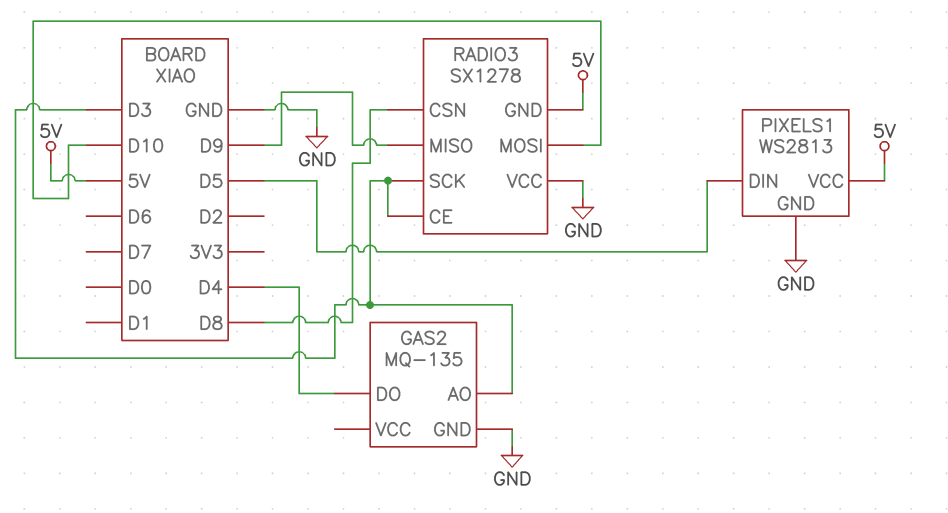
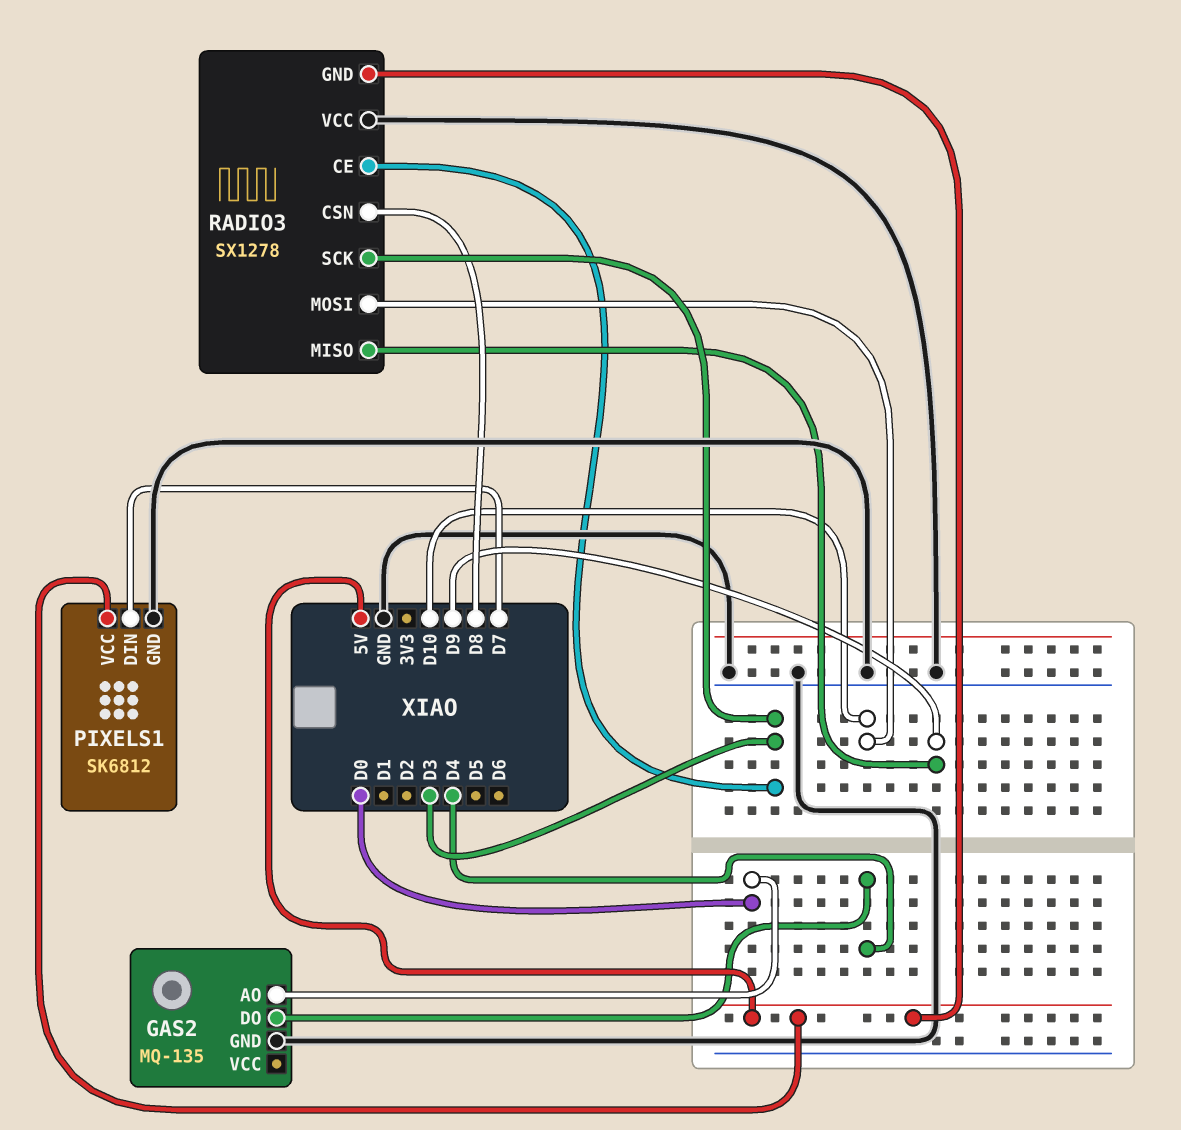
GAS2 pin AO: D3 -> D0
PIXELS1: WS2813 -> SK6812
PIXELS1 pin DIN: D5 -> D7

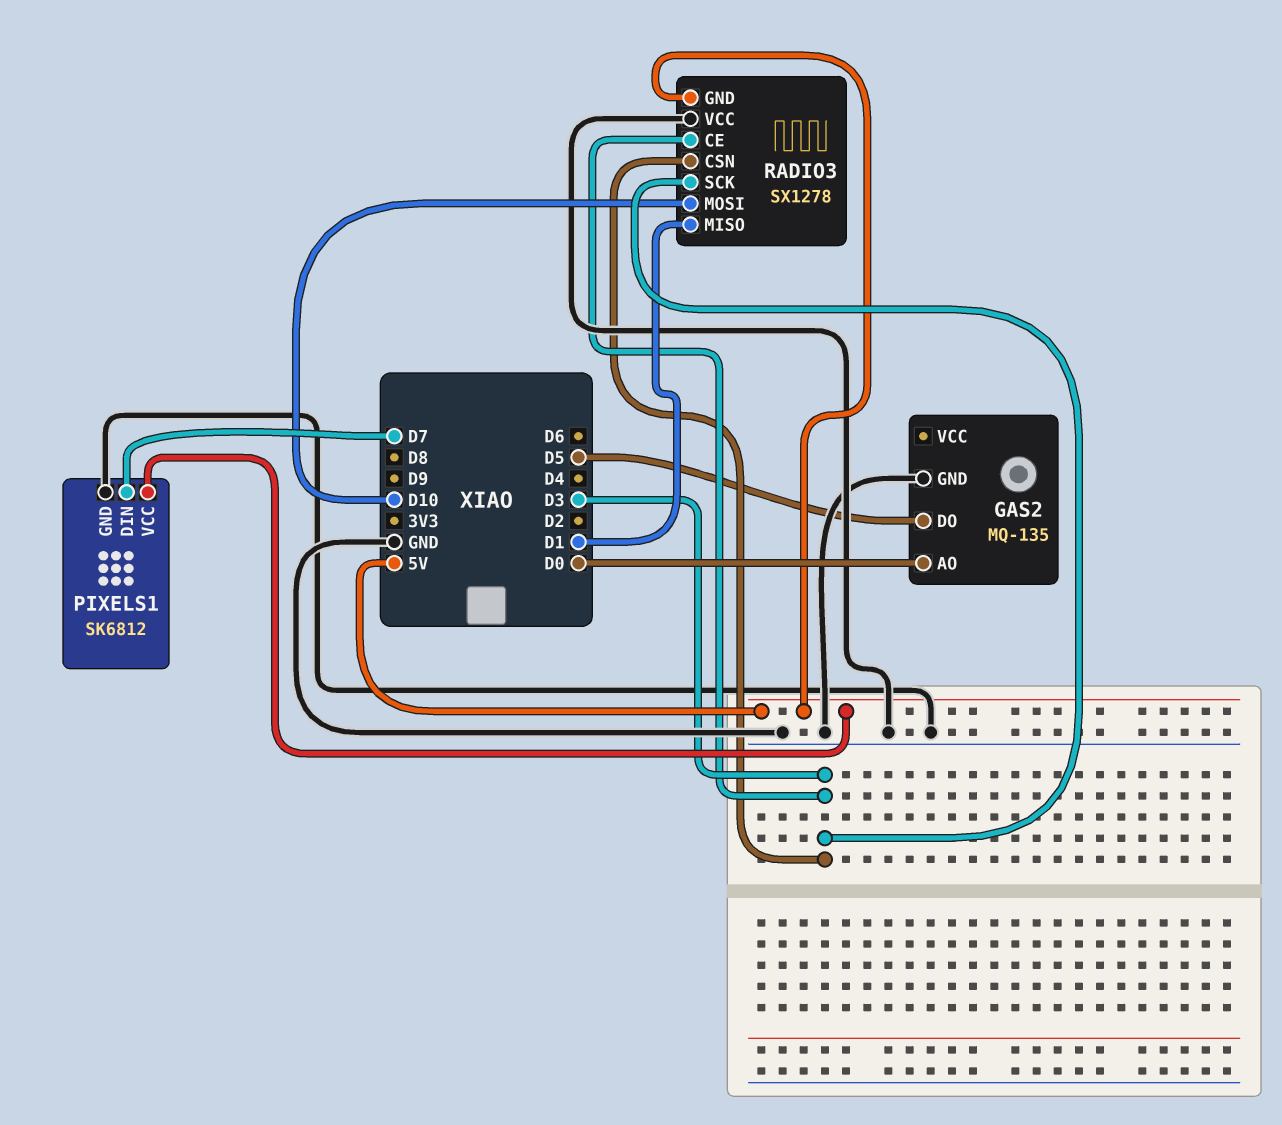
GAS2 pin DO: D4 -> D5
RADIO3 pin CSN: D8 -> D3
RADIO3 pin MISO: D9 -> D1

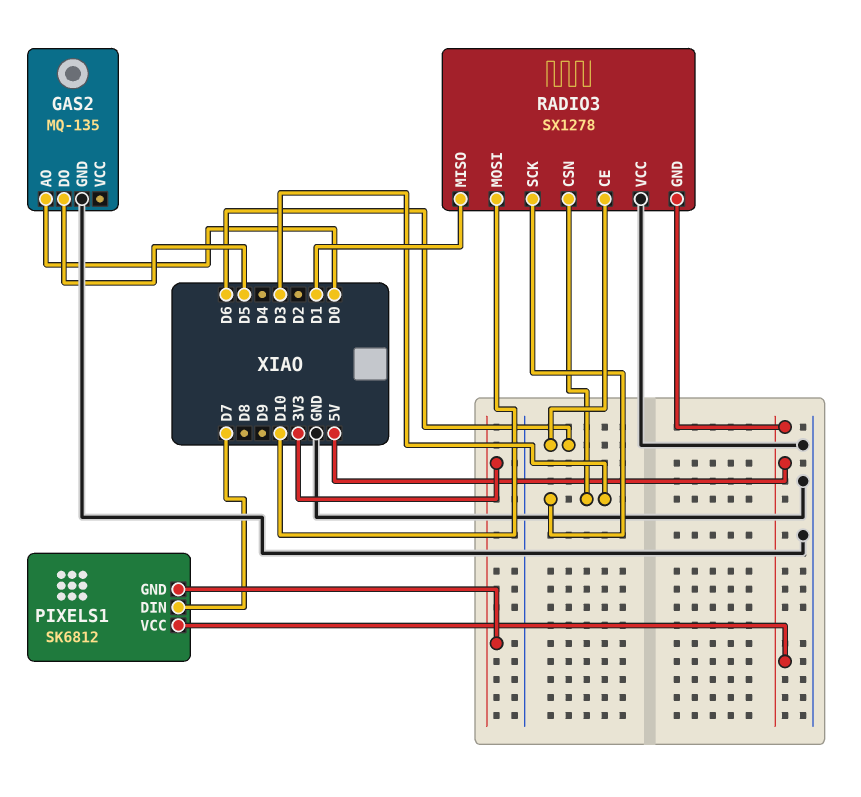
PIXELS1 pin GND: GND -> 3V3
RADIO3 pin CE: D3 -> D6

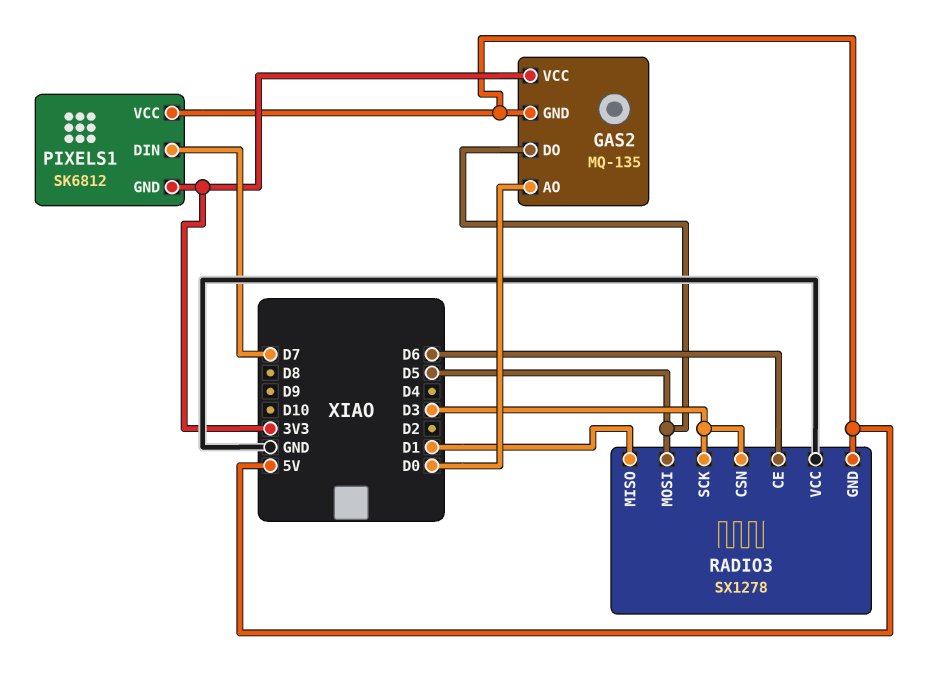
GAS2 pin GND: GND -> 5V
GAS2 pin VCC: none -> 3V3
RADIO3 pin MOSI: D10 -> D5

